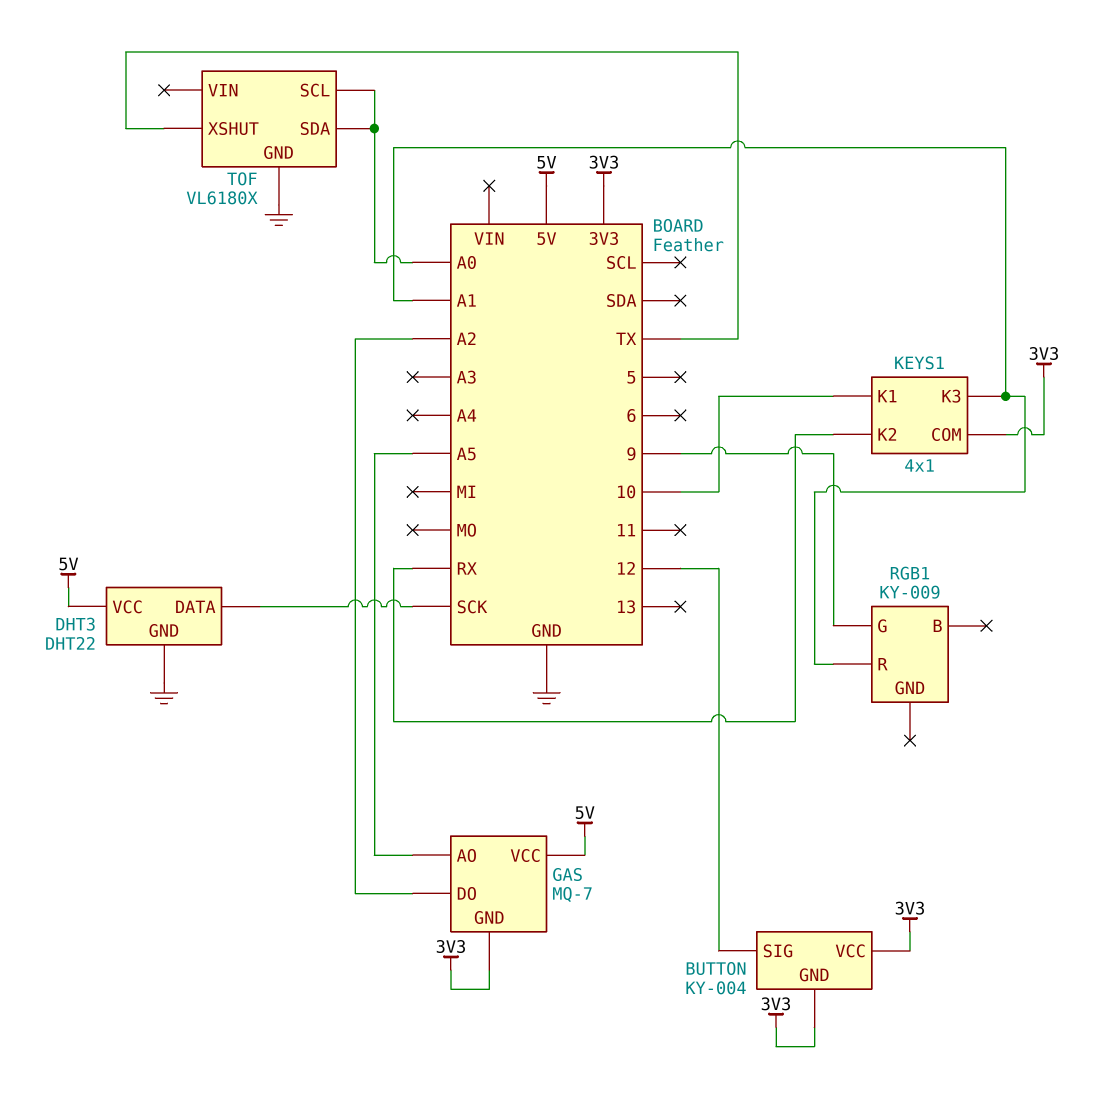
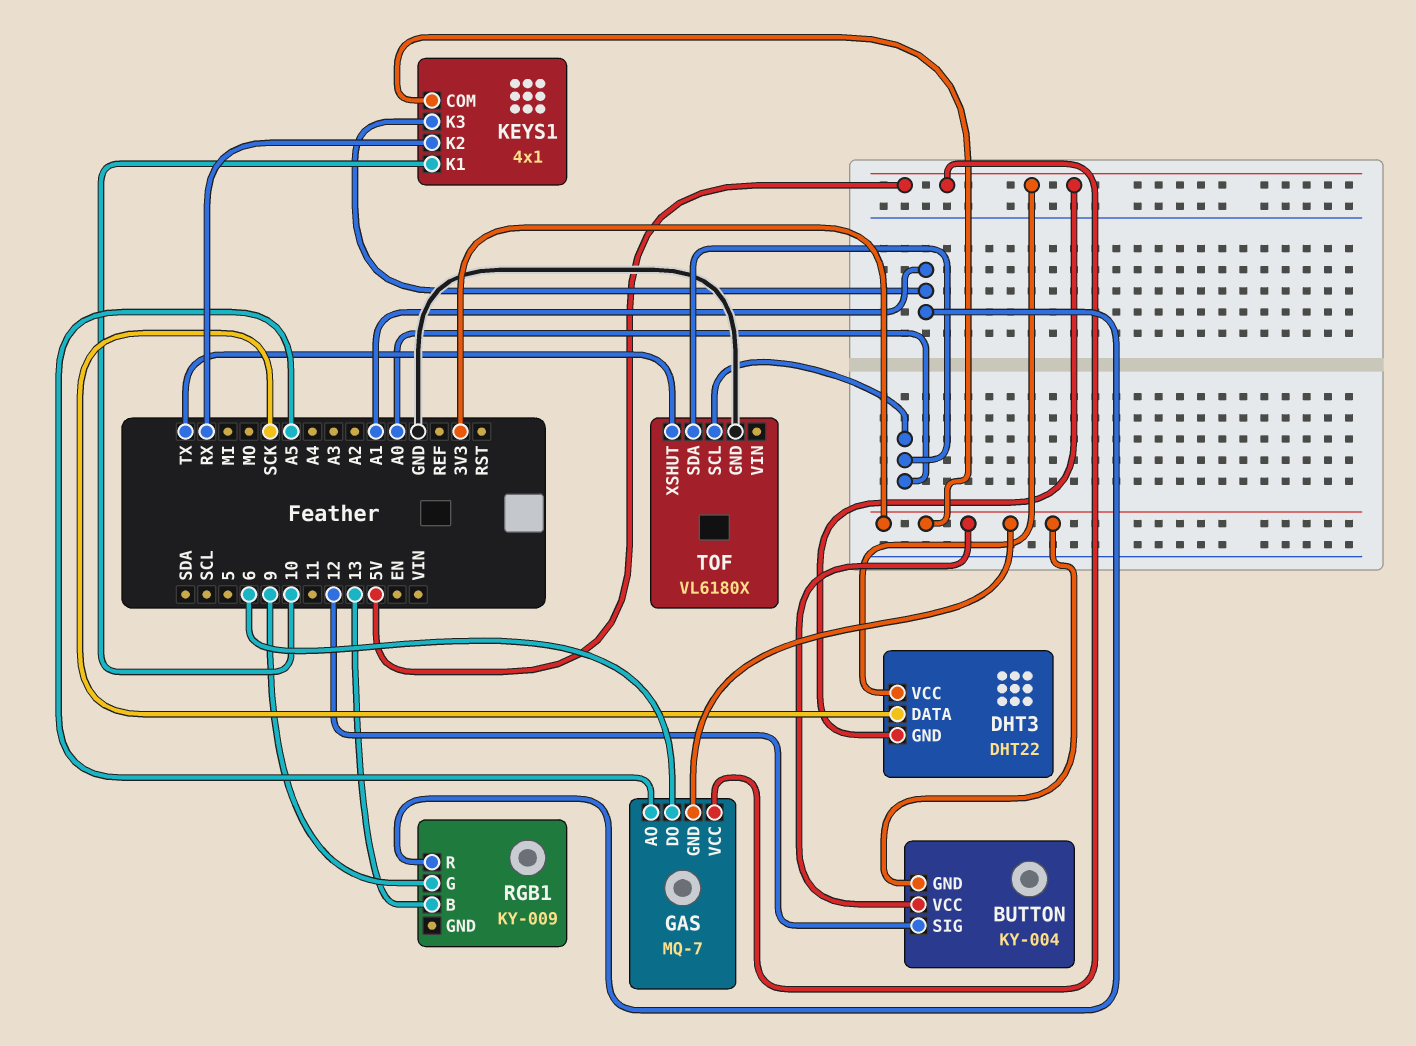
DHT3 pin GND: GND -> 5V
GAS pin DO: A2 -> 6
RGB1 pin B: none -> 13

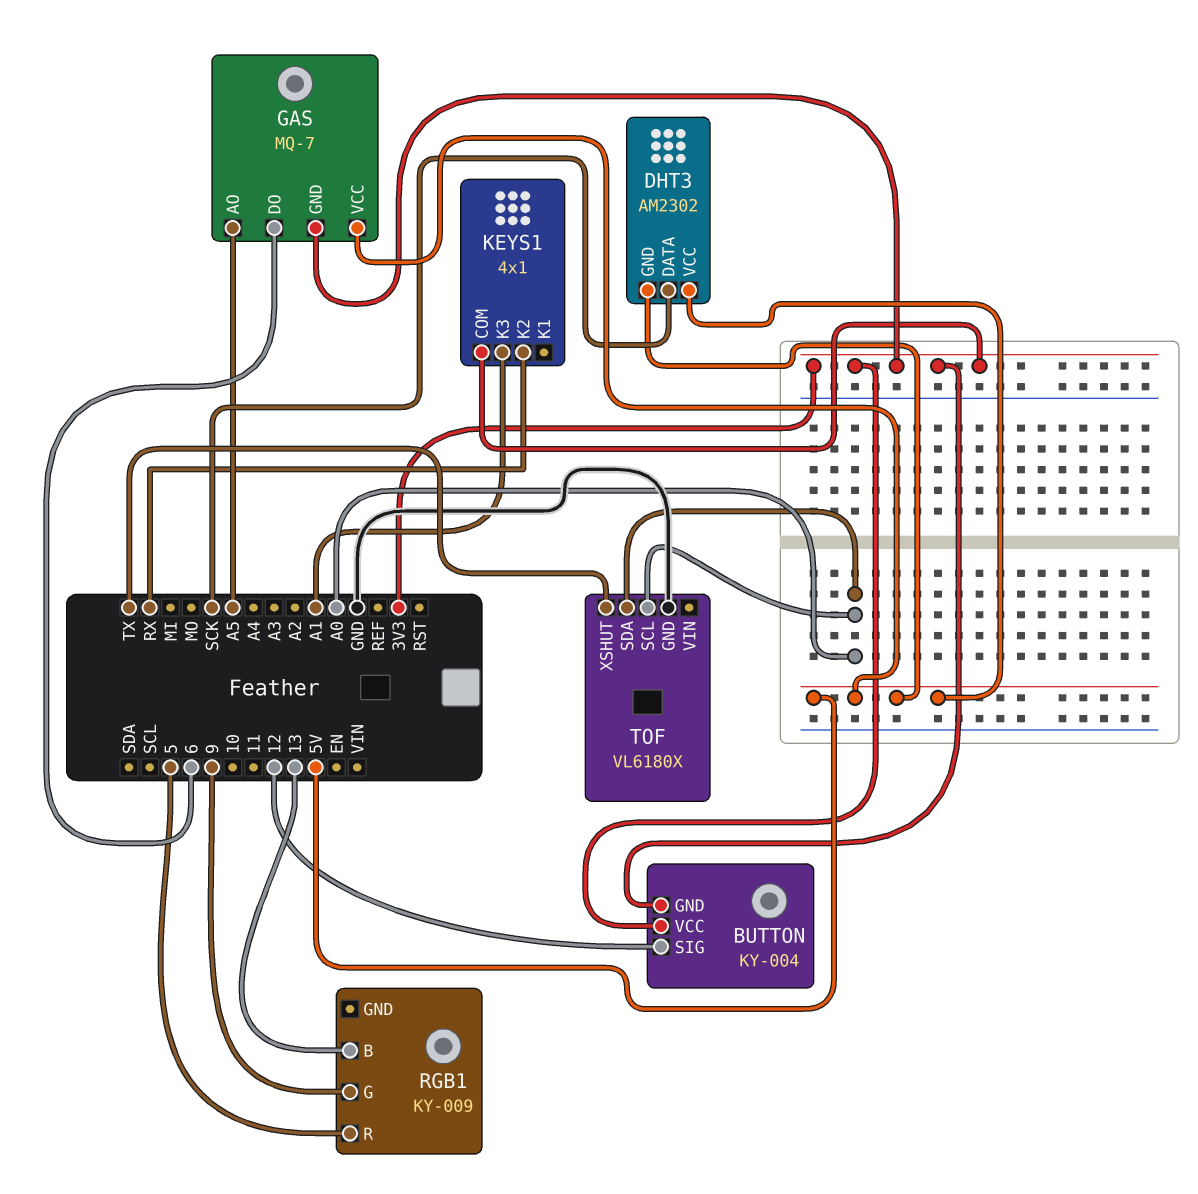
DHT3: DHT22 -> AM2302
KEYS1 pin K1: 10 -> none
RGB1 pin R: A1 -> 5

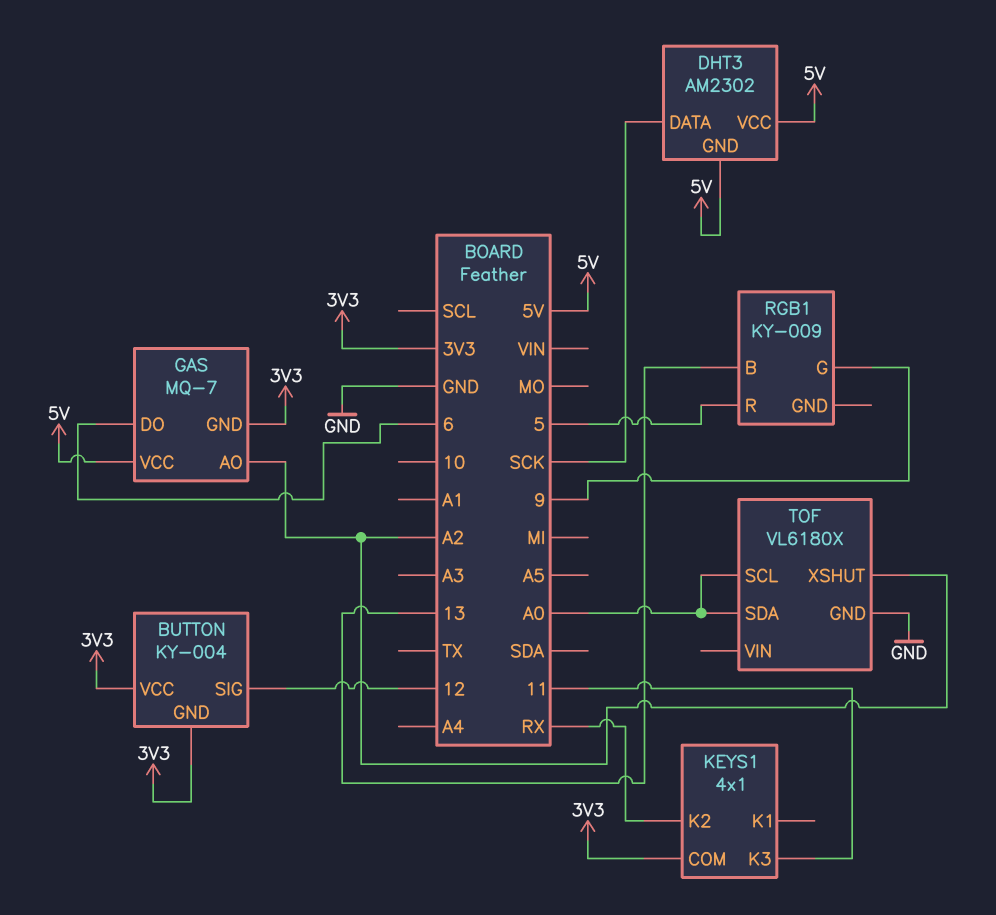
GAS pin AO: A5 -> A2
KEYS1 pin K3: A1 -> 11
TOF pin XSHUT: TX -> A2

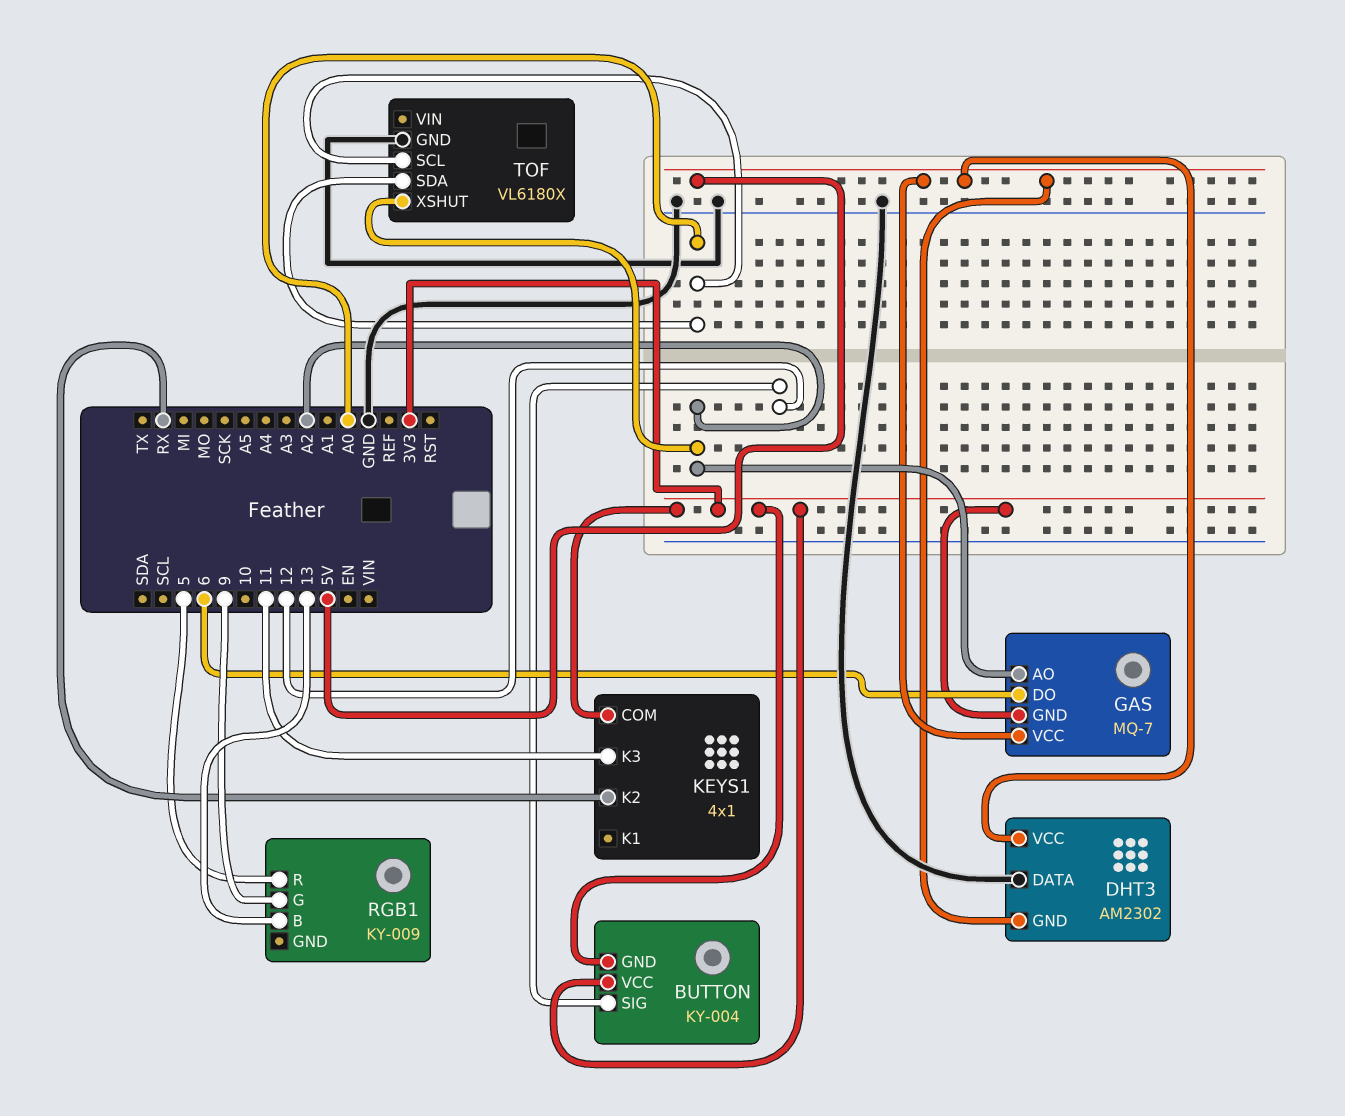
DHT3 pin DATA: SCK -> GND

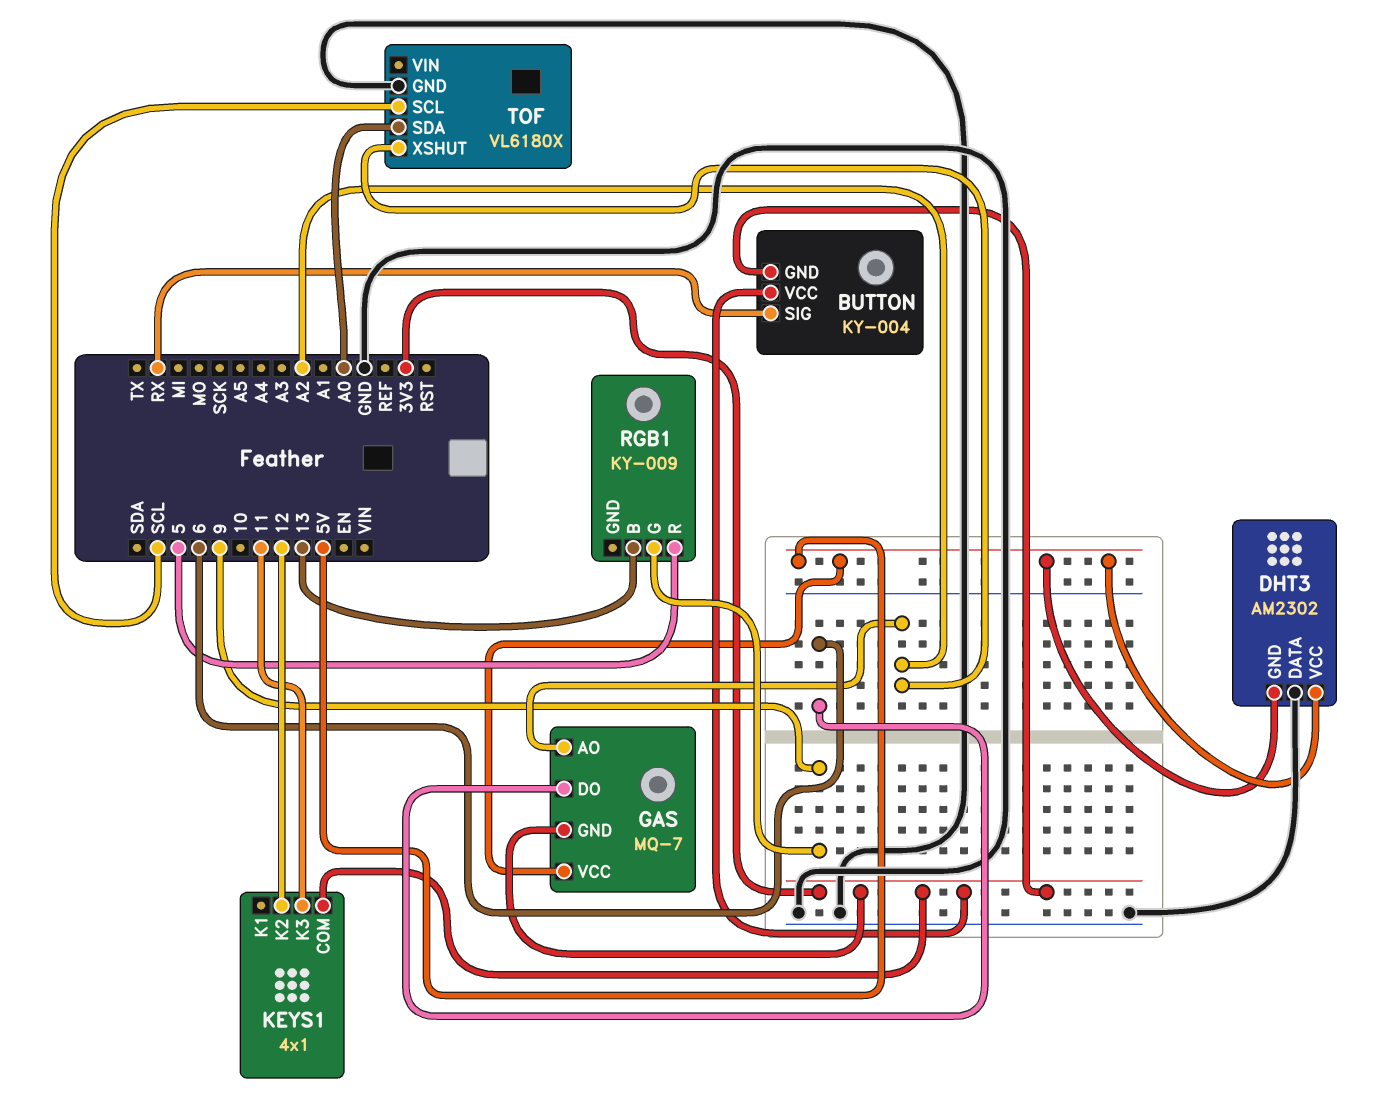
BUTTON pin SIG: 12 -> RX
KEYS1 pin K2: RX -> 12
TOF pin SCL: A0 -> SCL

